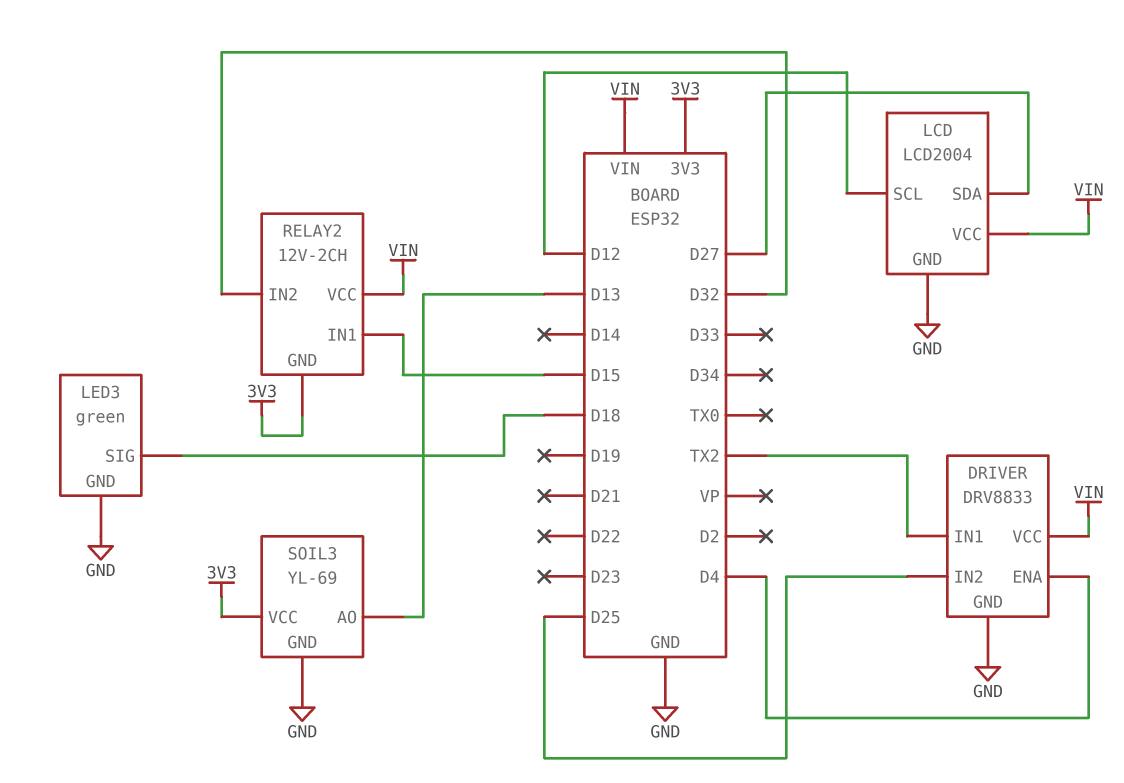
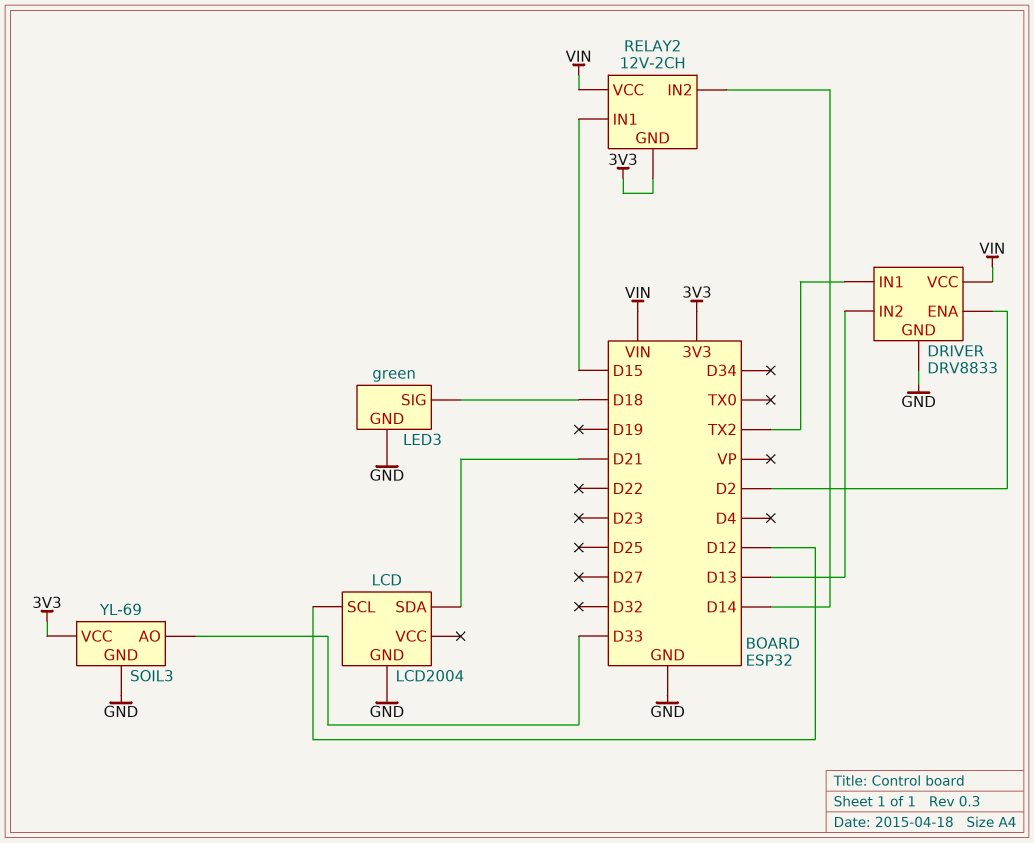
DRIVER pin ENA: D4 -> D2
DRIVER pin IN2: D25 -> D13
LCD pin SDA: D27 -> D21
LCD pin VCC: VIN -> none
RELAY2 pin IN2: D32 -> D14
SOIL3 pin AO: D13 -> D33

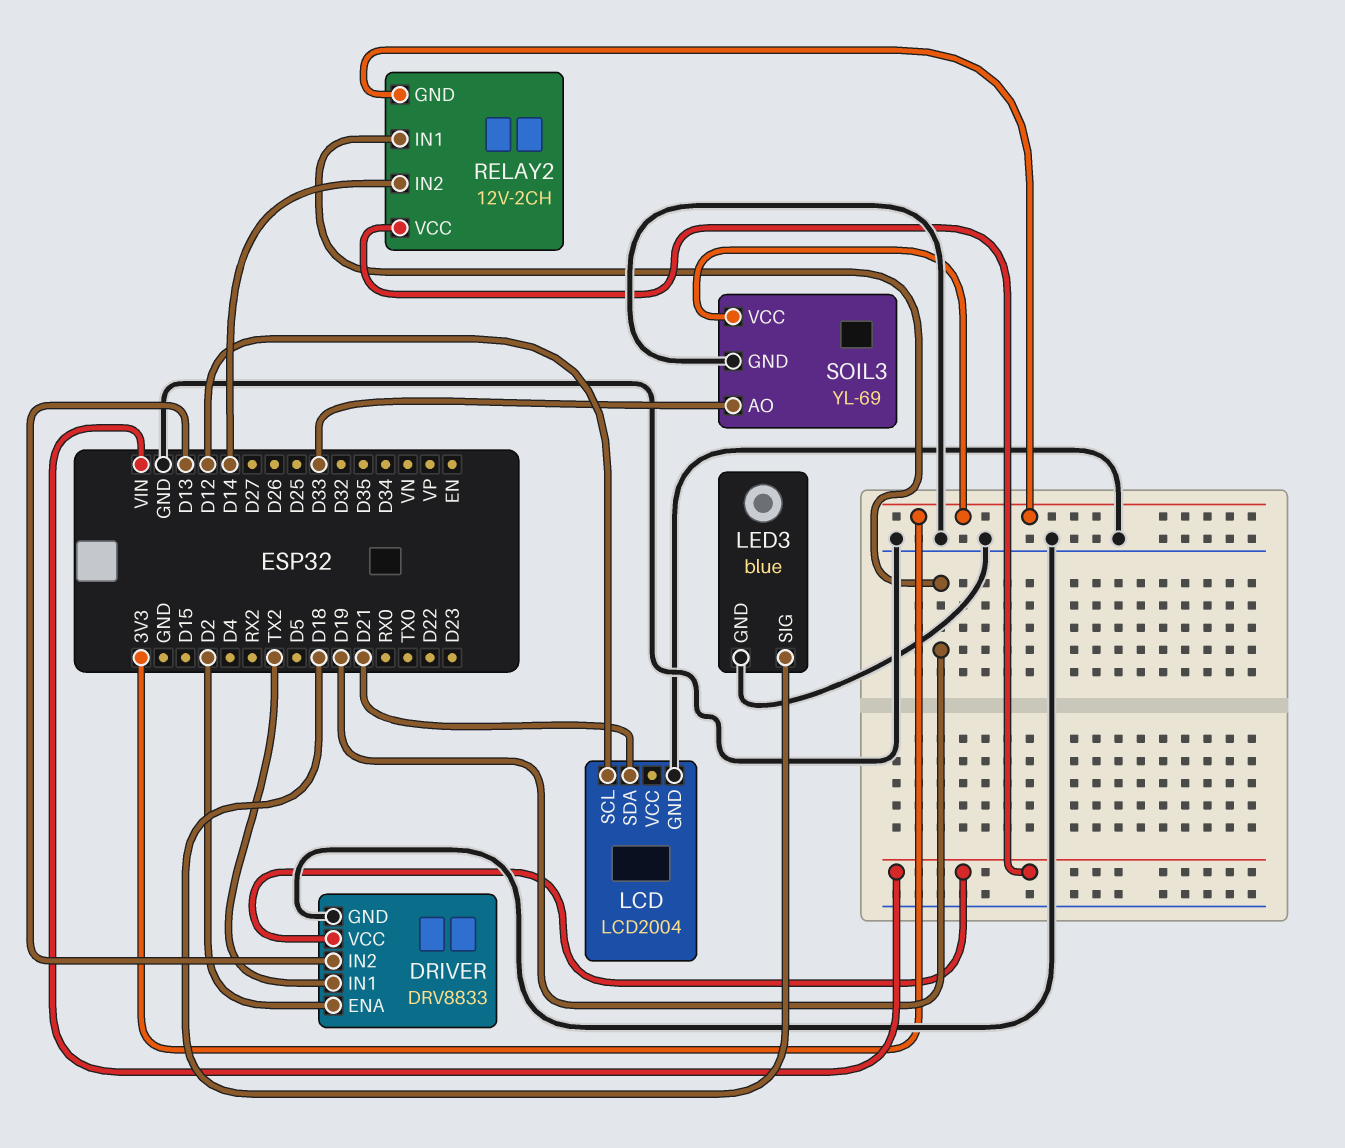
LED3: green -> blue
RELAY2 pin IN1: D15 -> D19

